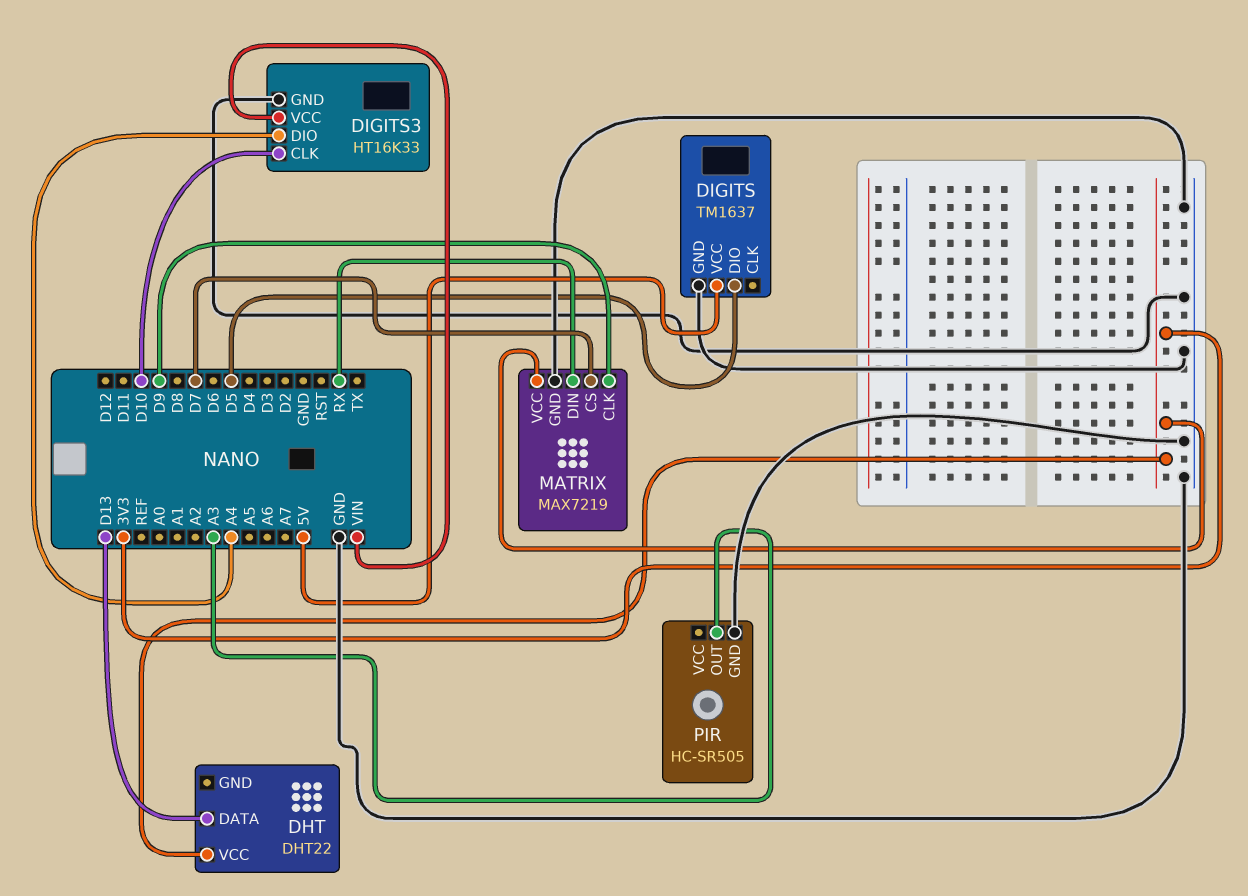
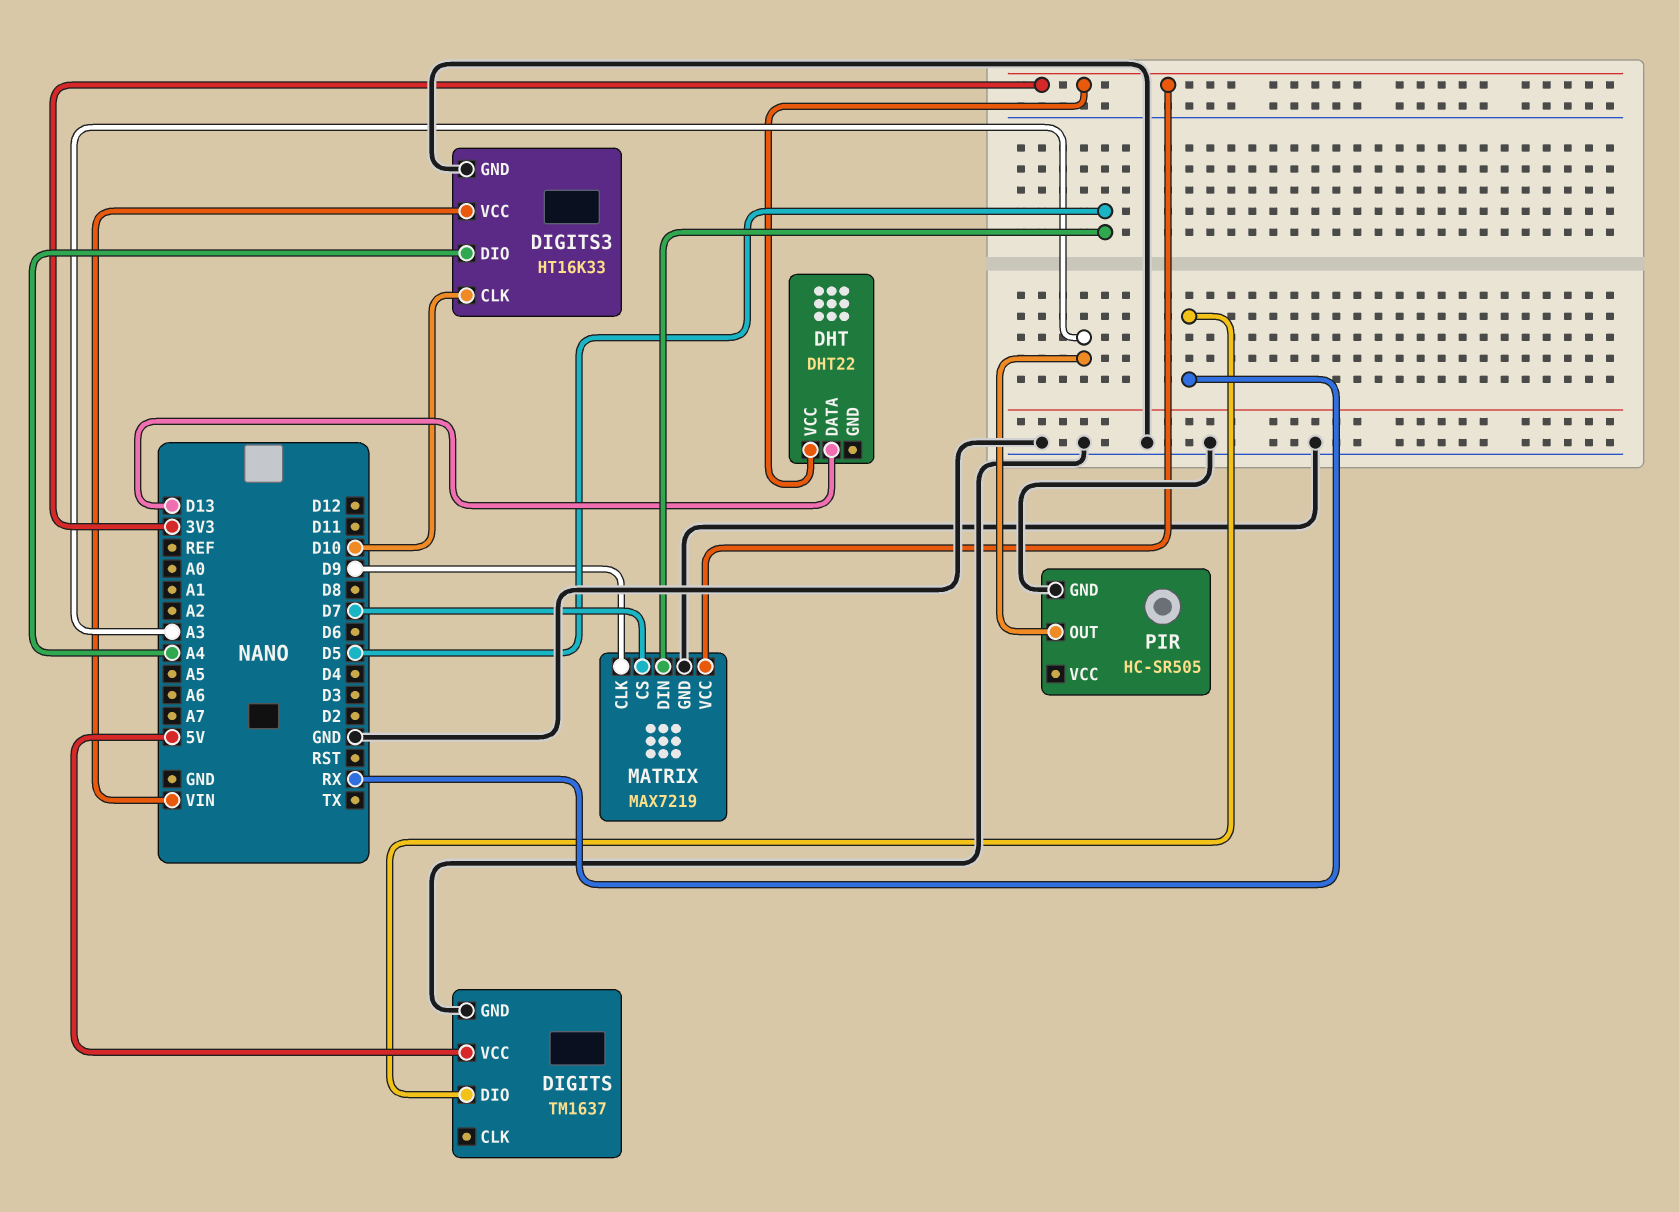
DIGITS pin DIO: D5 -> RX
MATRIX pin DIN: RX -> D5

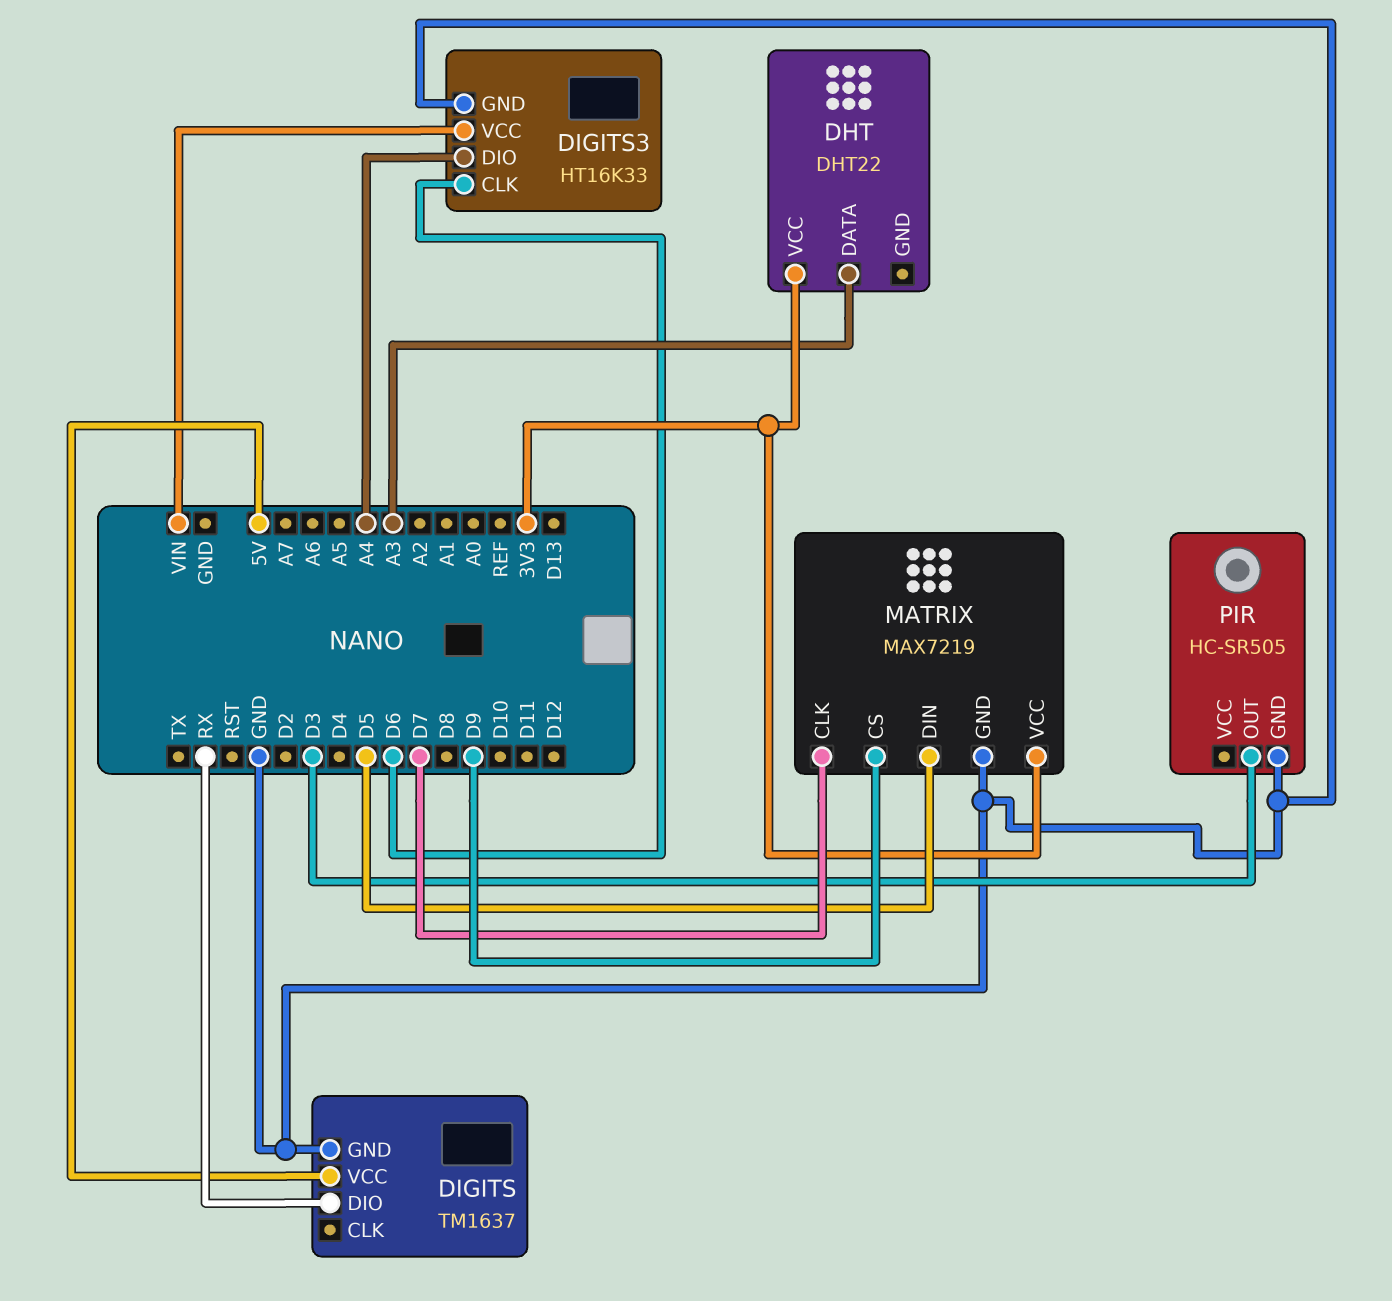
DHT pin DATA: D13 -> A3
DIGITS3 pin CLK: D10 -> D6
MATRIX pin CLK: D9 -> D7
MATRIX pin CS: D7 -> D9
PIR pin OUT: A3 -> D3

